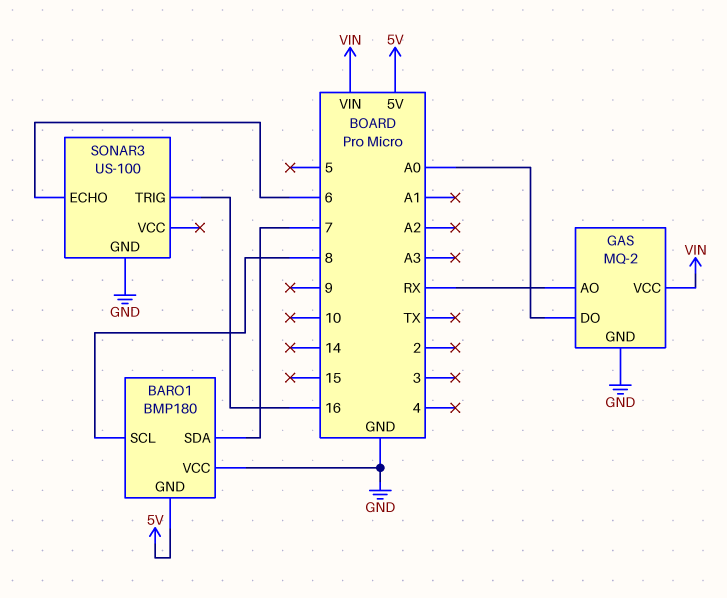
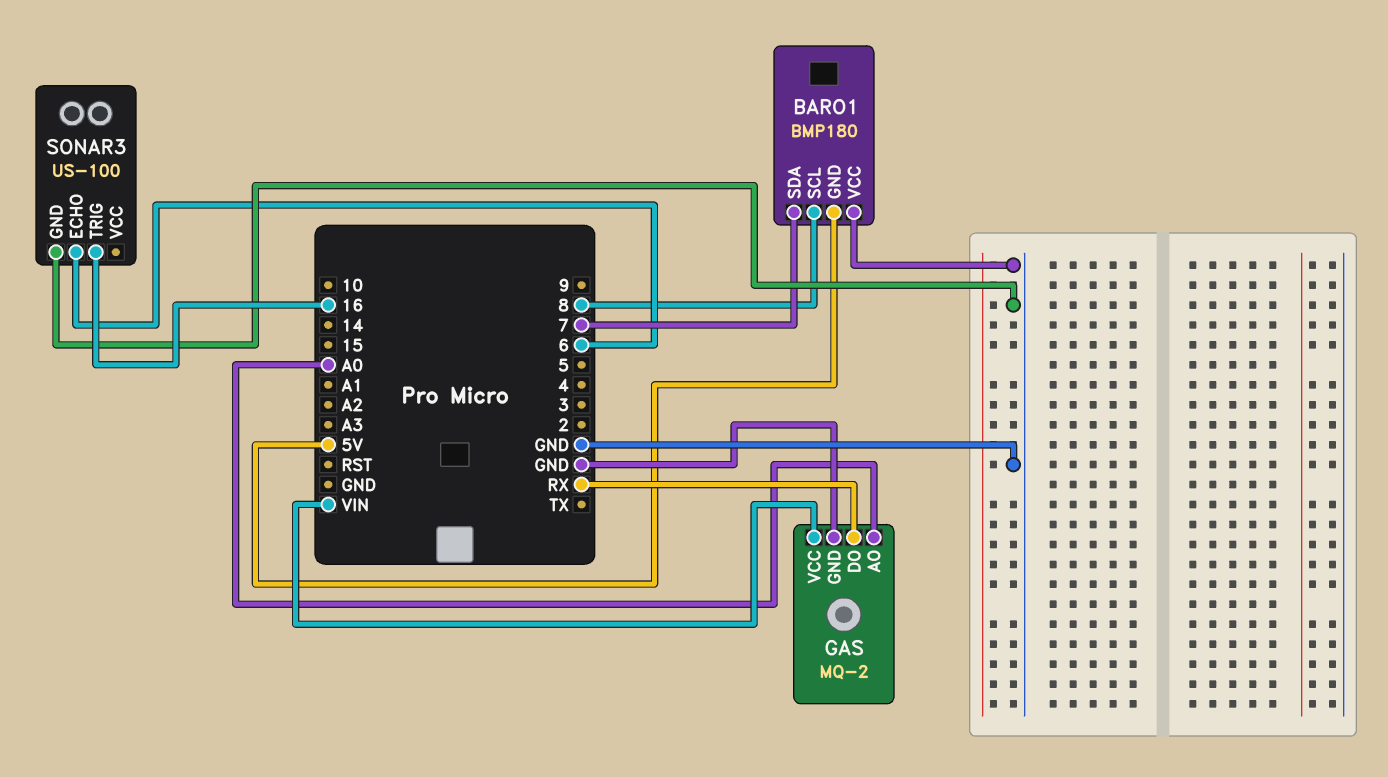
GAS pin AO: RX -> A0
GAS pin DO: A0 -> RX

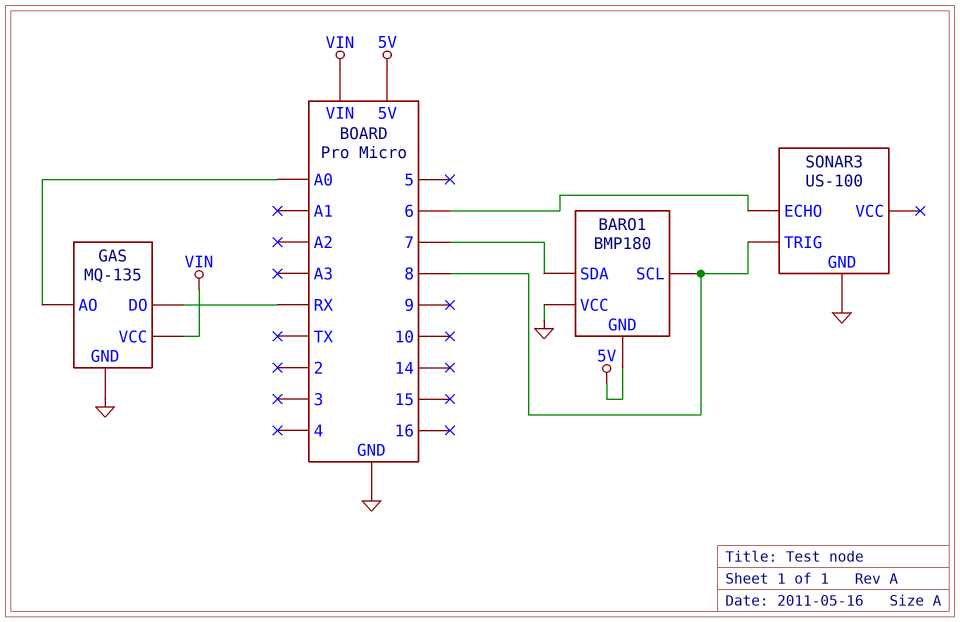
GAS: MQ-2 -> MQ-135
SONAR3 pin TRIG: 16 -> 8

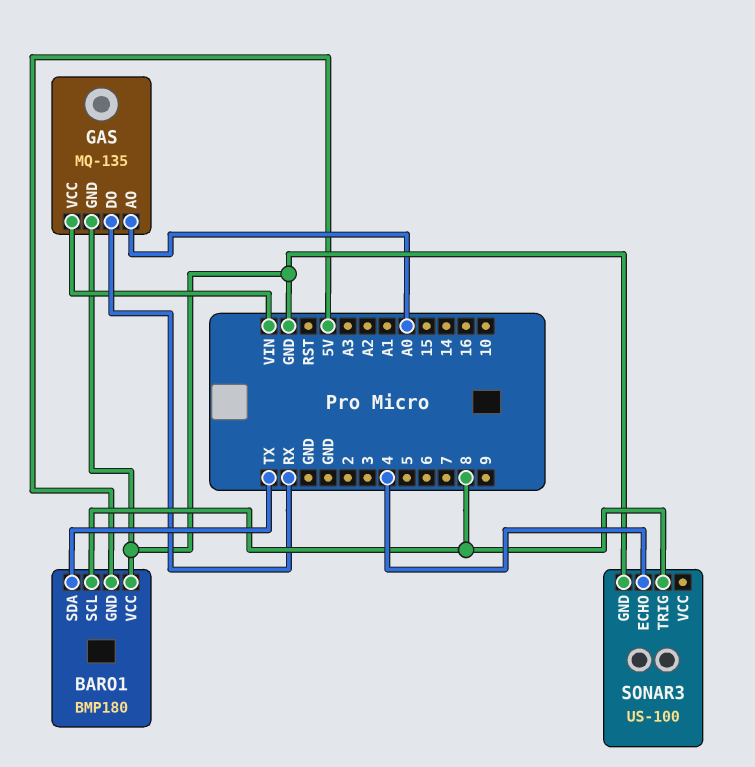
BARO1 pin SDA: 7 -> TX
SONAR3 pin ECHO: 6 -> 4

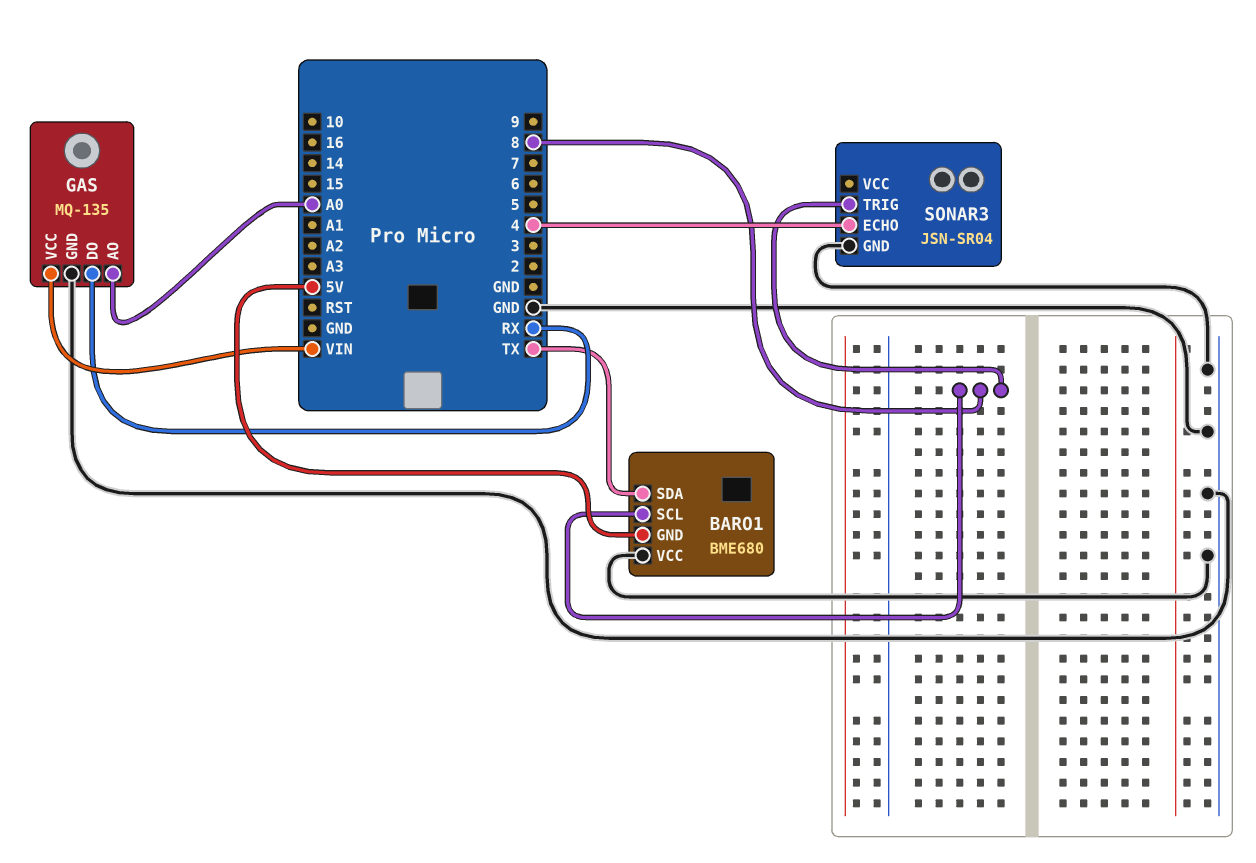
BARO1: BMP180 -> BME680
SONAR3: US-100 -> JSN-SR04

